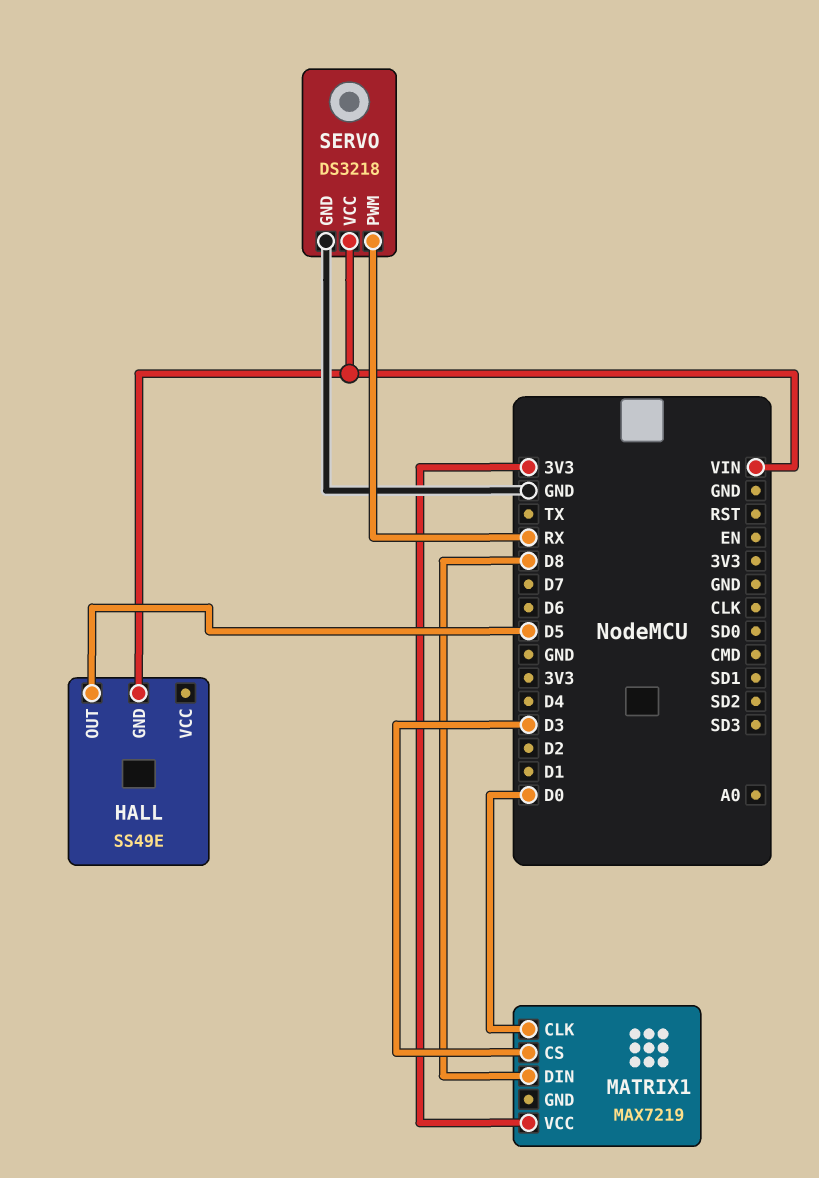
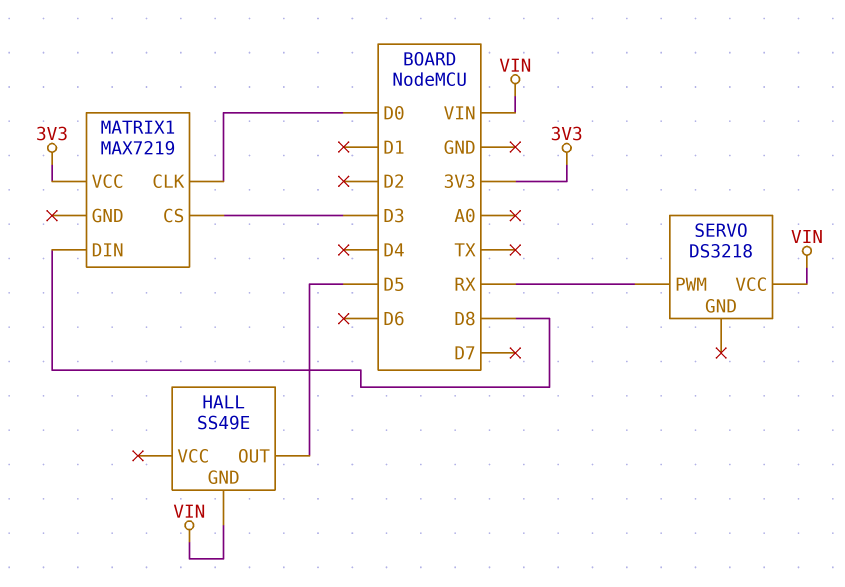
SERVO pin GND: GND -> none

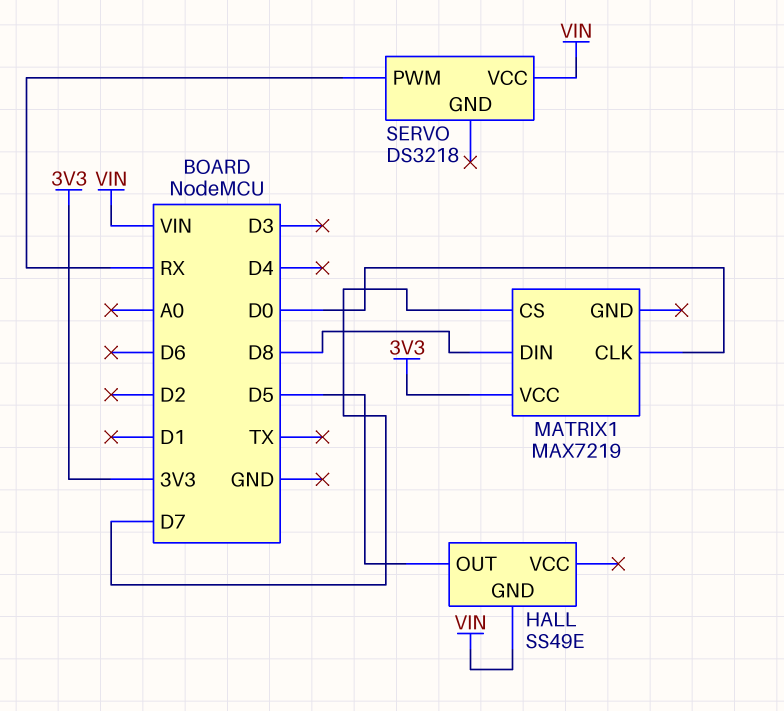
MATRIX1 pin CS: D3 -> D7

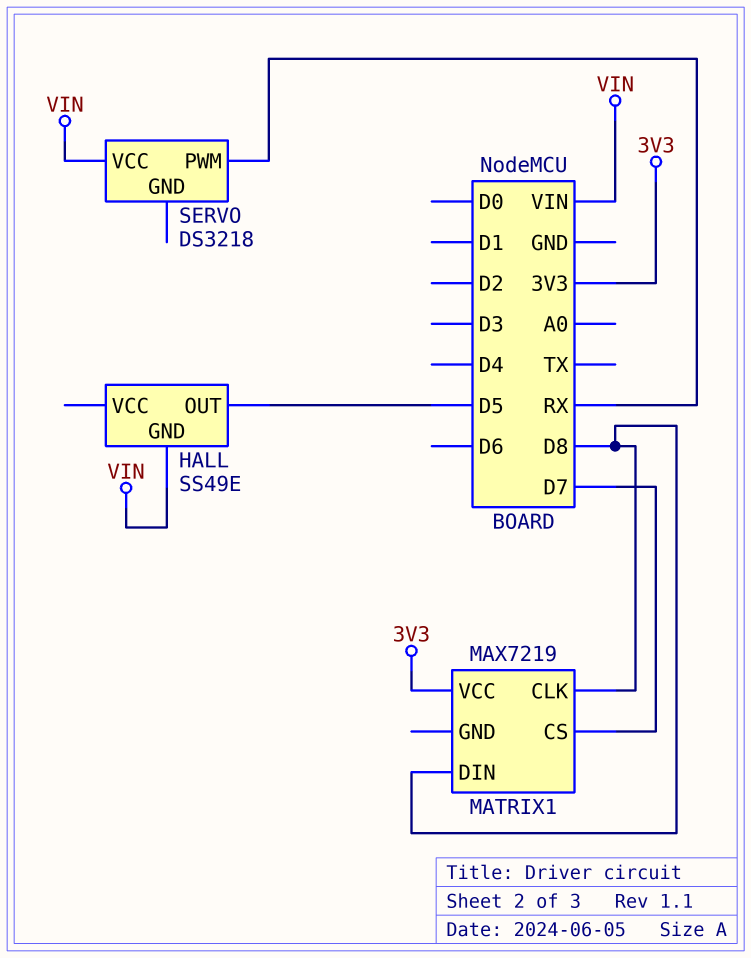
MATRIX1 pin CLK: D0 -> D8

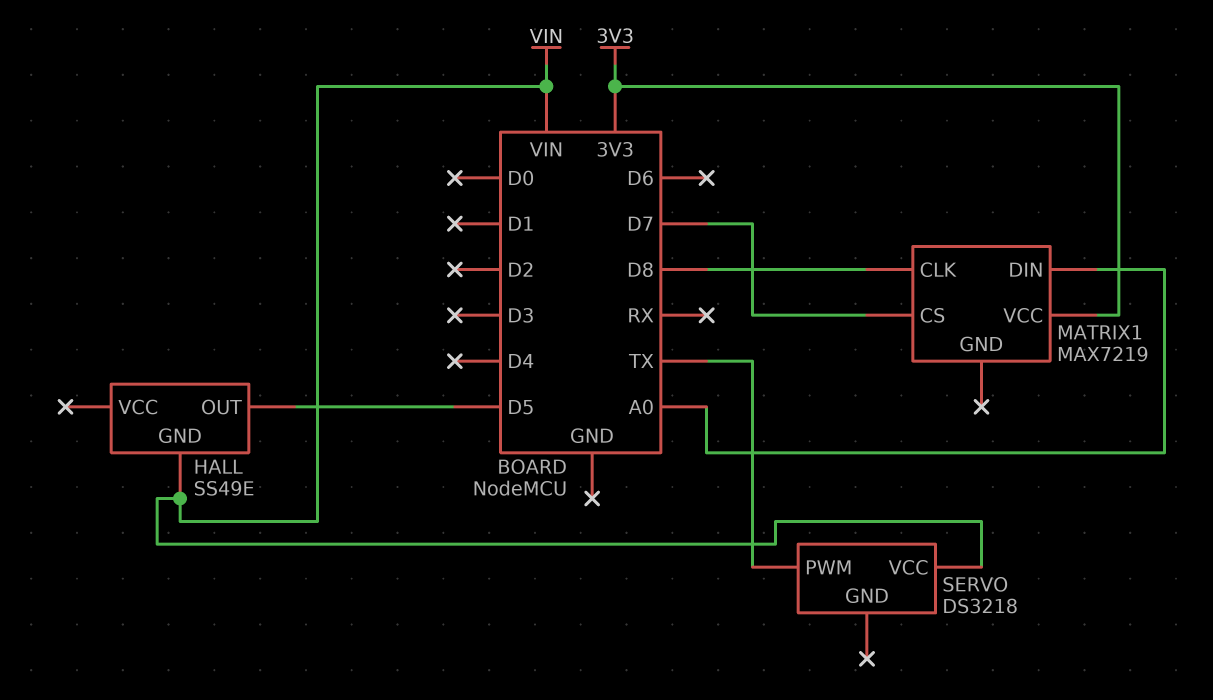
MATRIX1 pin DIN: D8 -> A0
SERVO pin PWM: RX -> TX

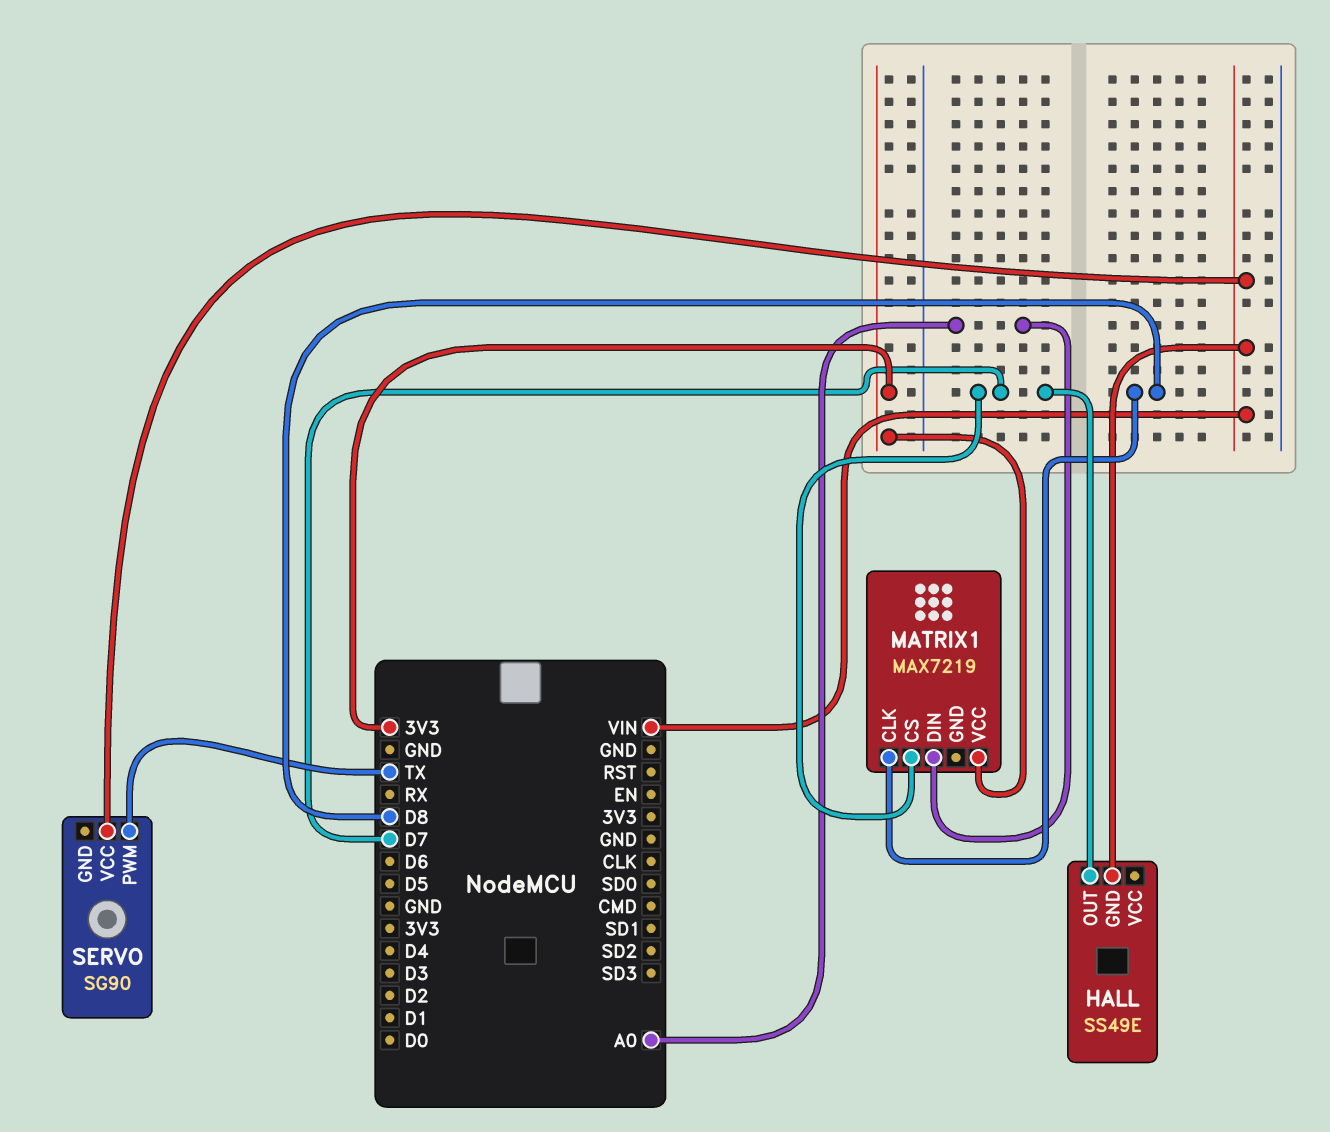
HALL pin OUT: D5 -> D7
SERVO: DS3218 -> SG90

